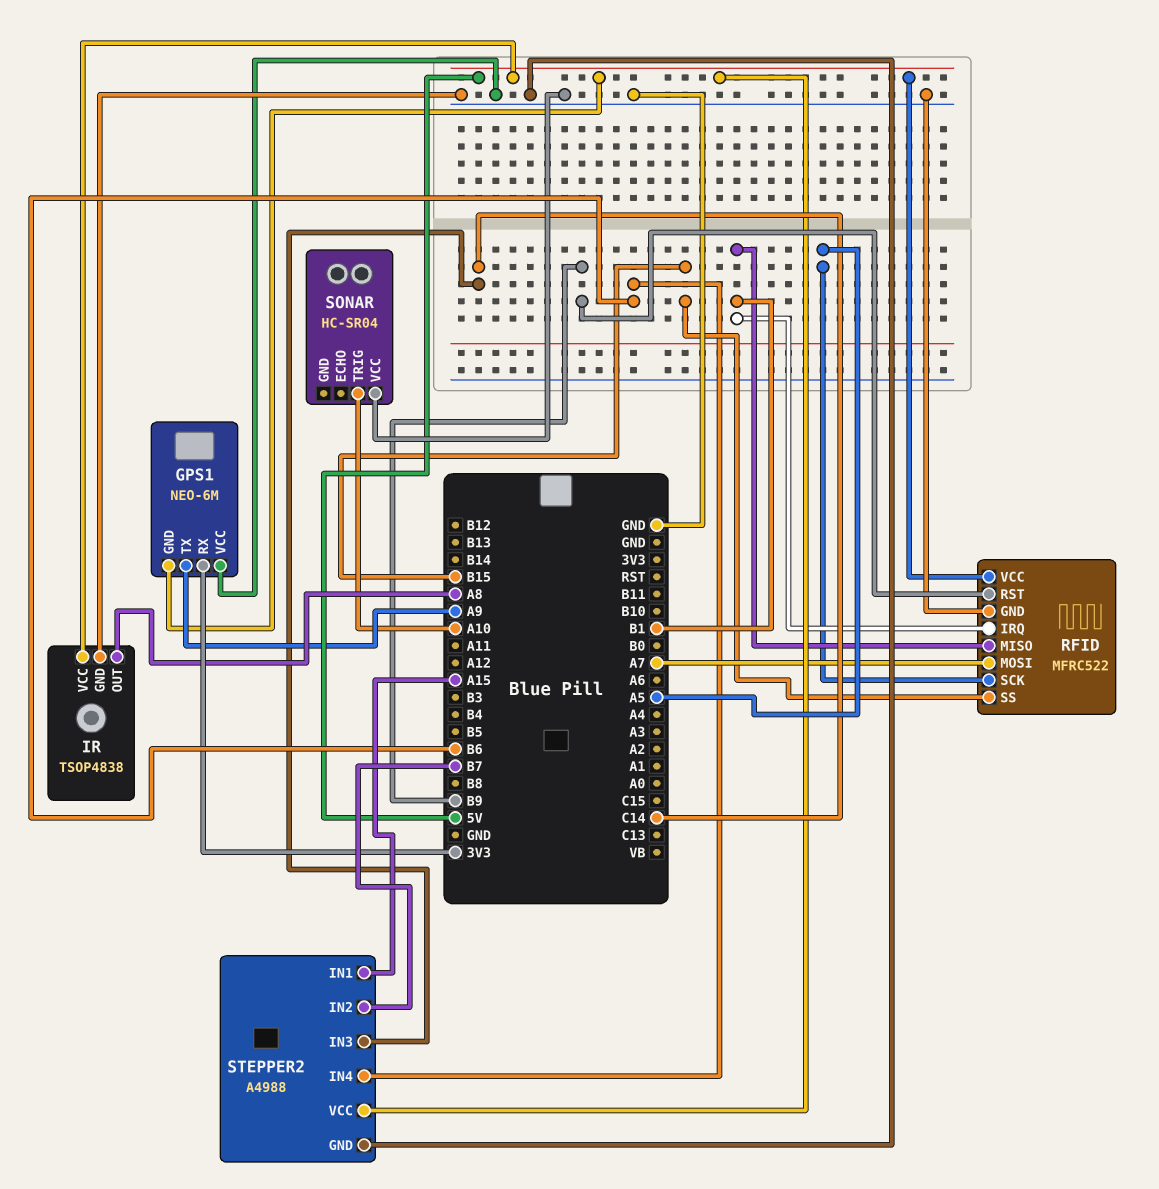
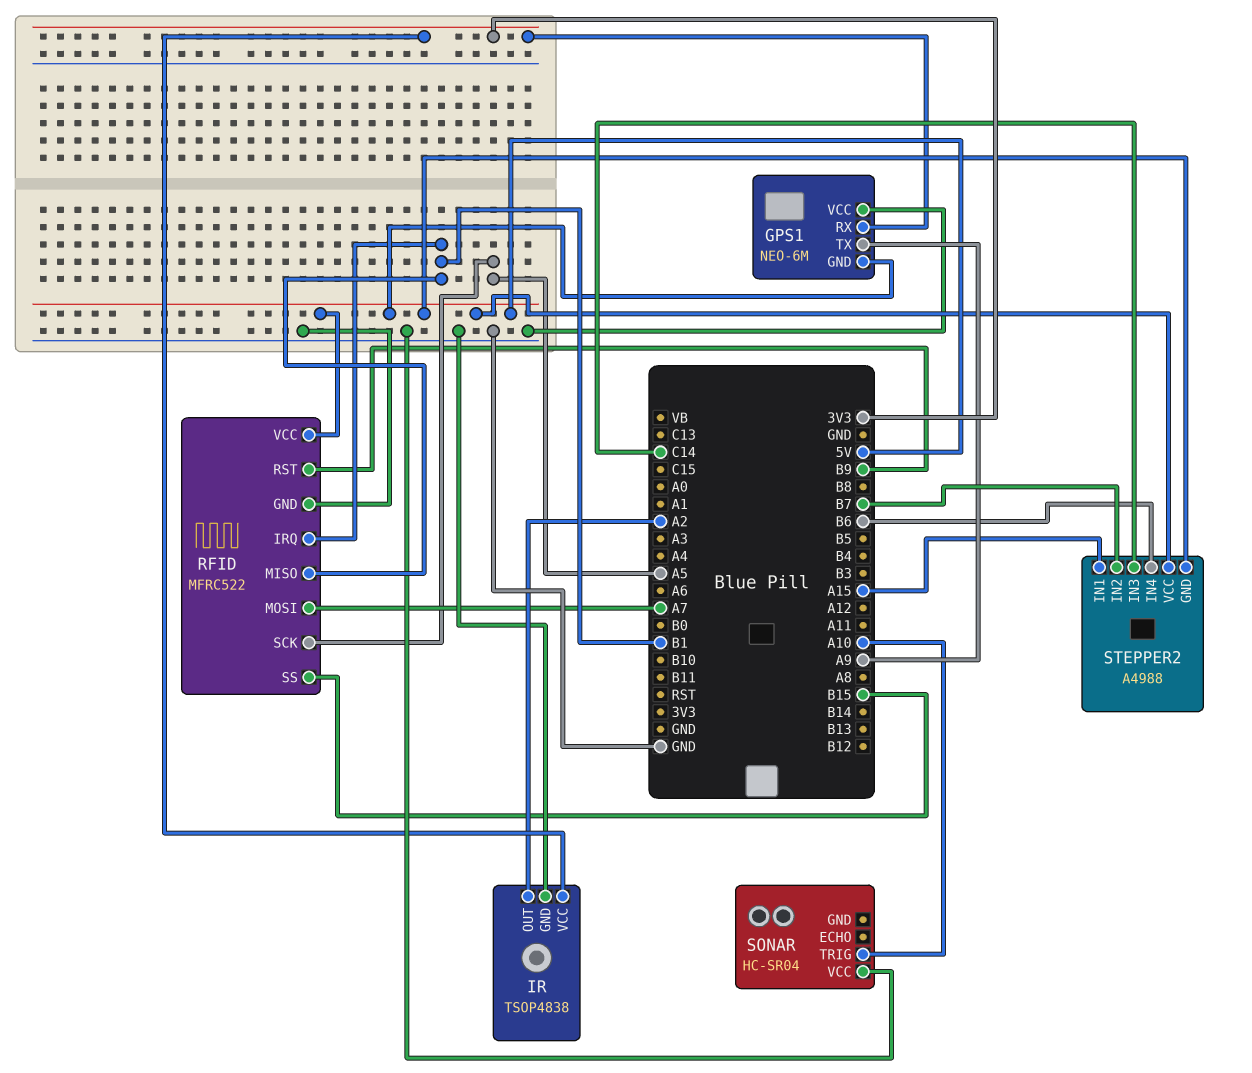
IR pin OUT: A8 -> A2
IR pin VCC: 5V -> 3V3
STEPPER2 pin GND: GND -> 5V

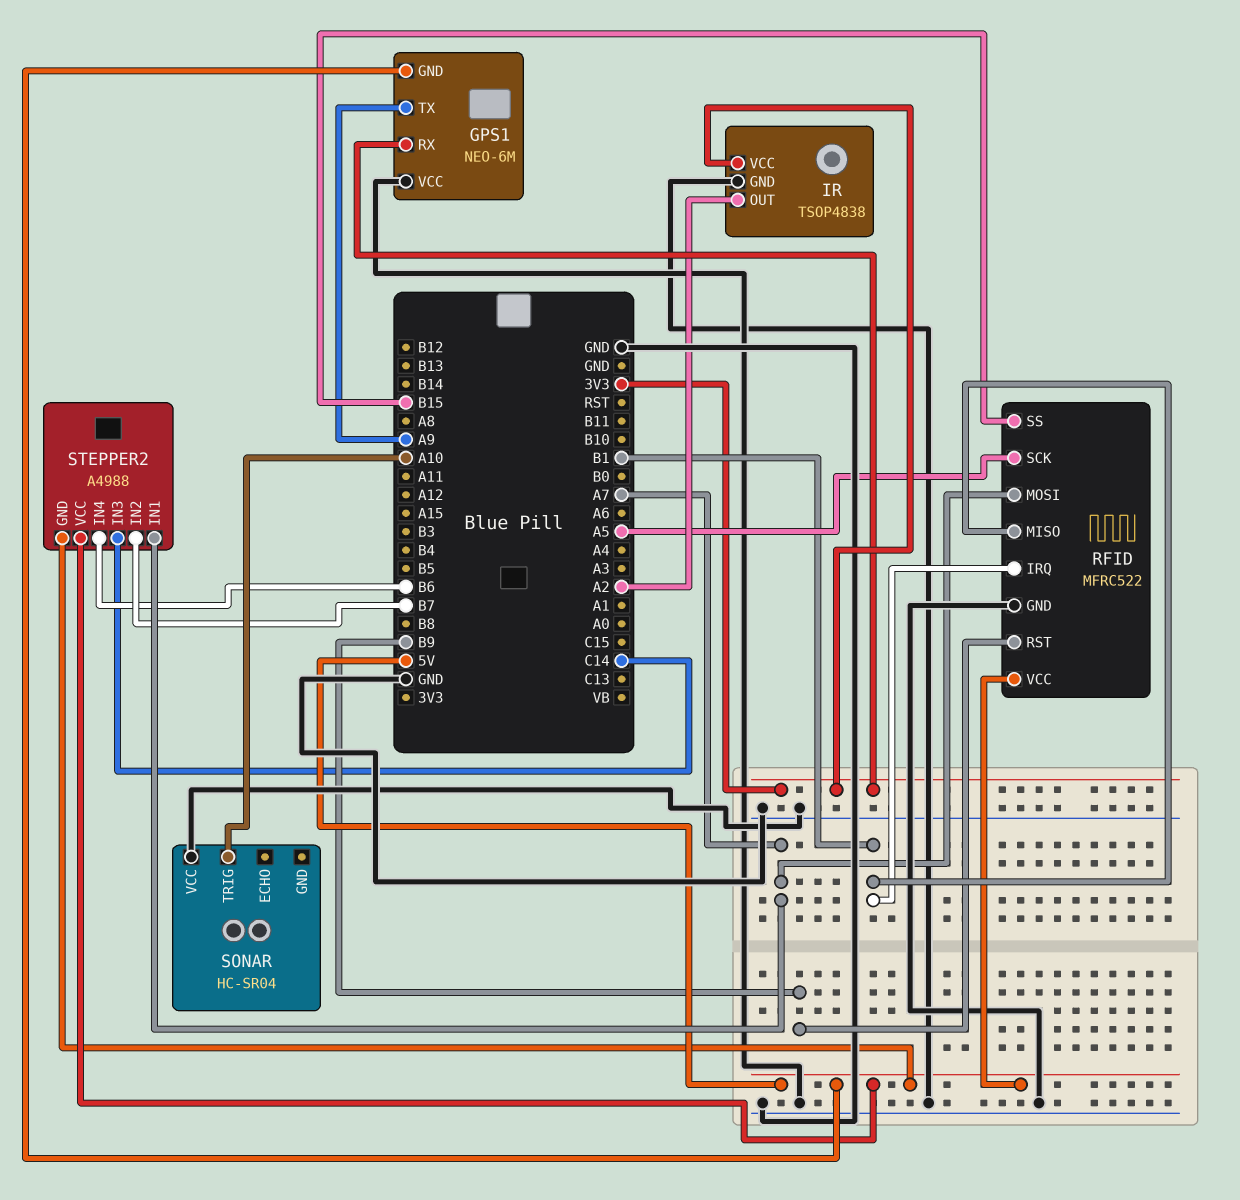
STEPPER2 pin IN1: A15 -> A7

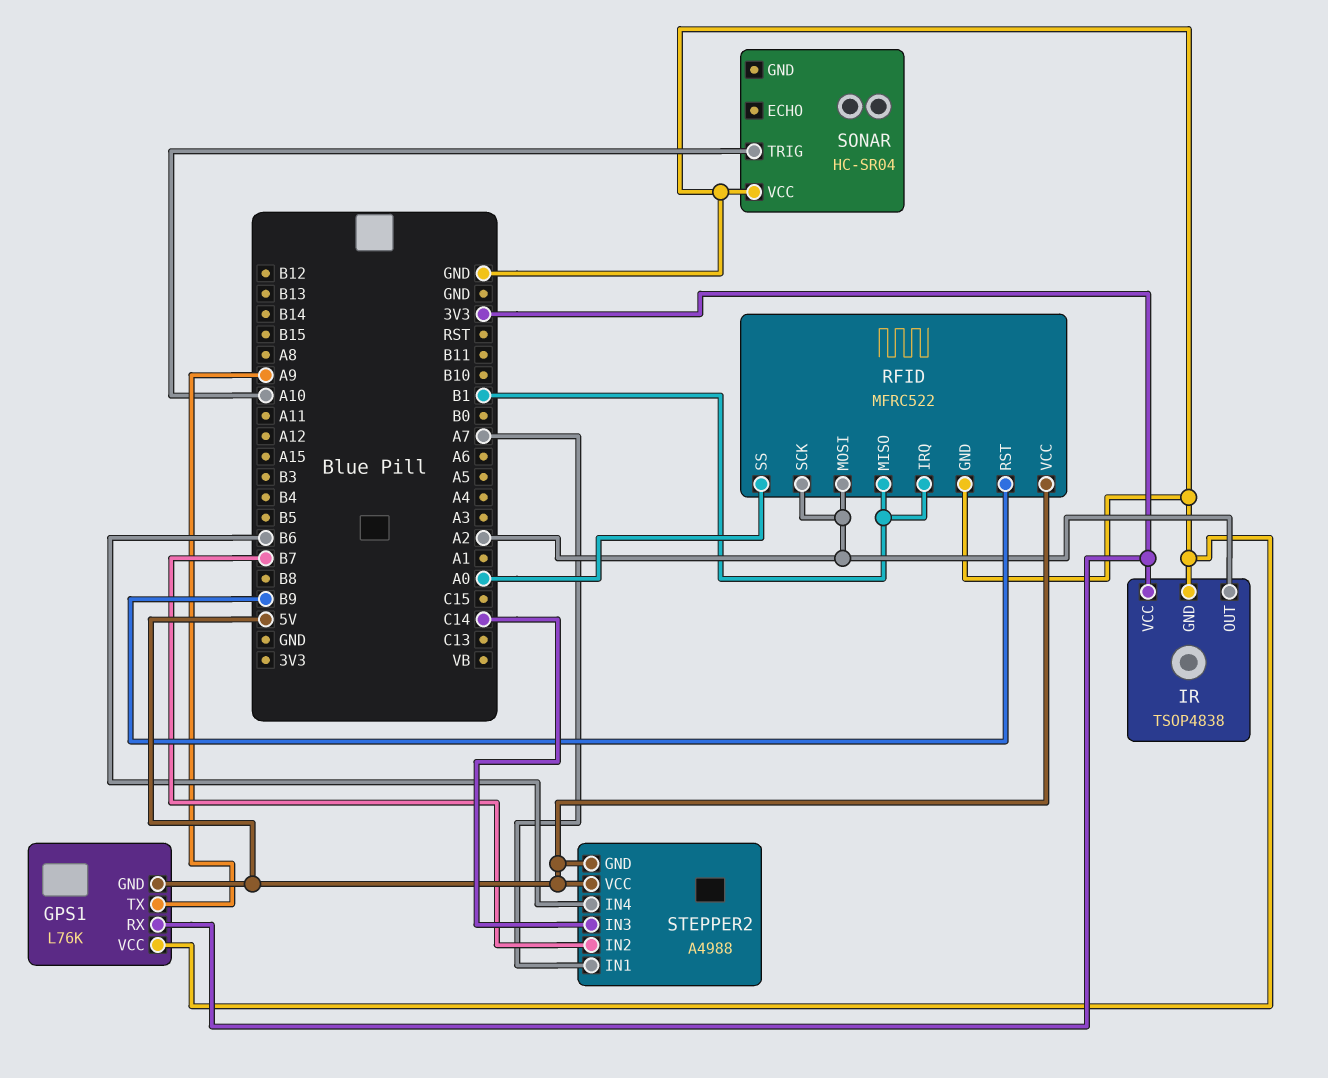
GPS1: NEO-6M -> L76K
RFID pin MOSI: A7 -> A2
RFID pin SCK: A5 -> A2
RFID pin SS: B15 -> A0

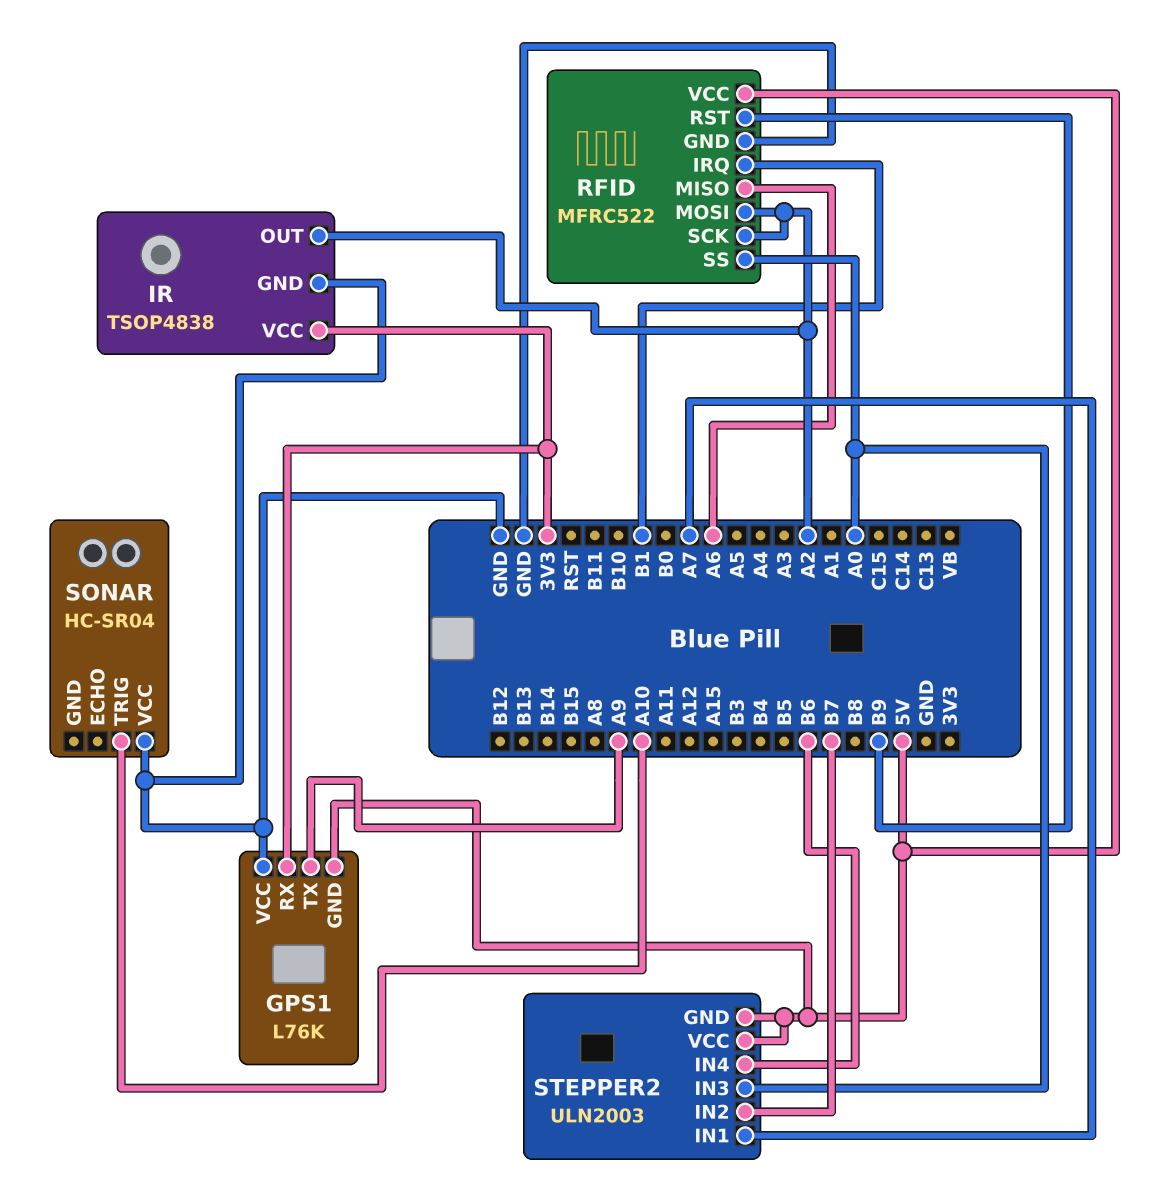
RFID pin MISO: B1 -> A6
STEPPER2: A4988 -> ULN2003
STEPPER2 pin IN3: C14 -> A0

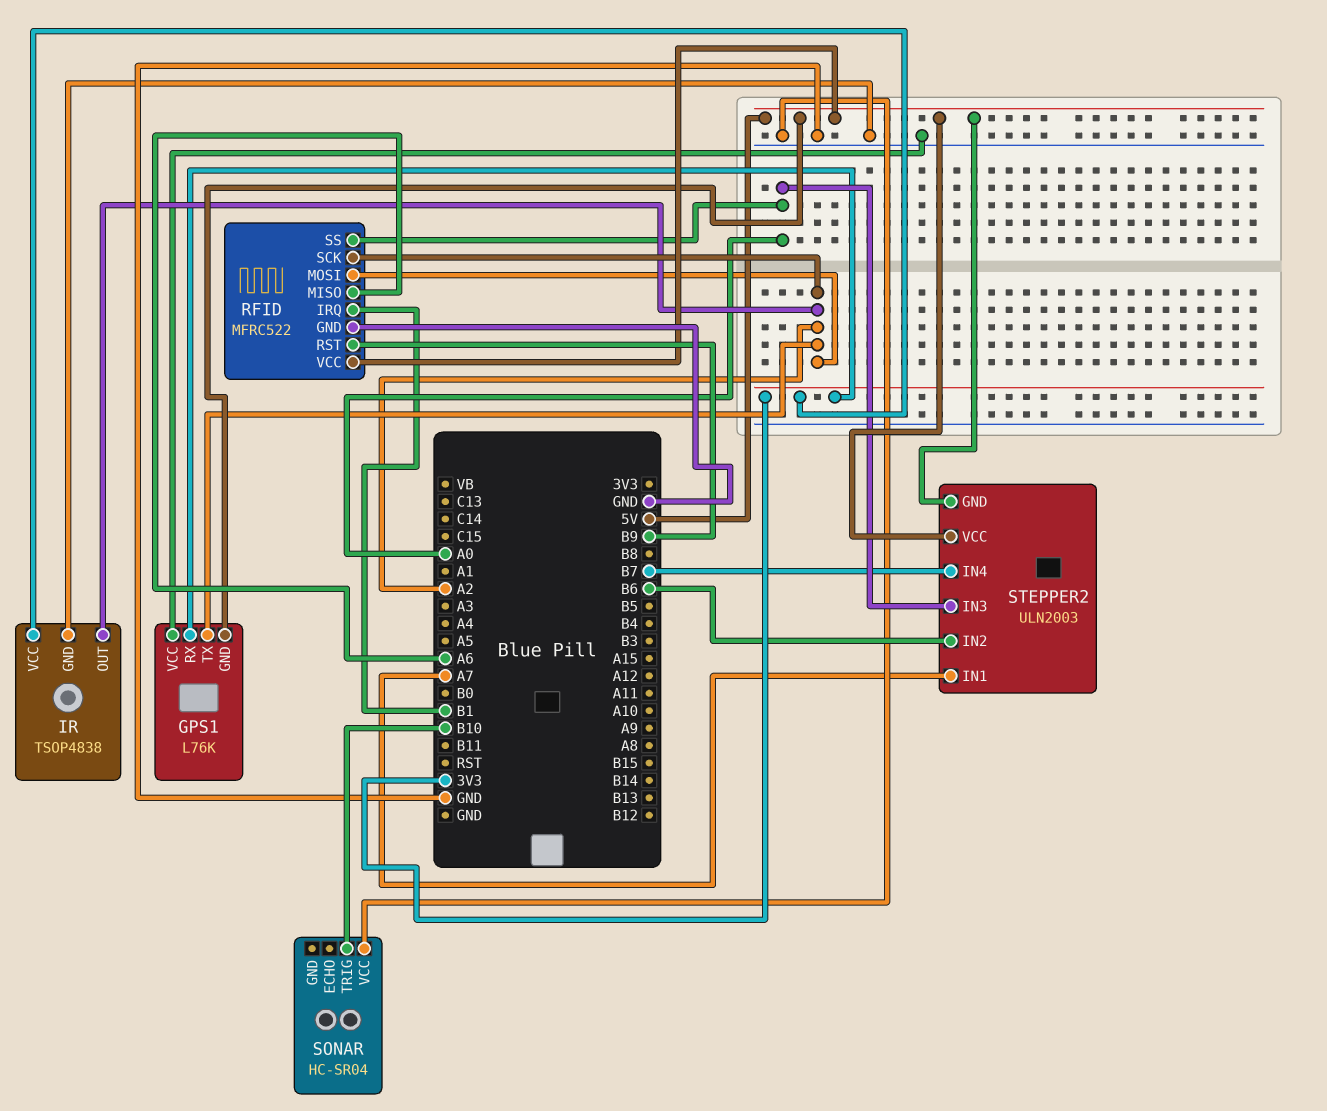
GPS1 pin TX: A9 -> A2
SONAR pin TRIG: A10 -> B10
STEPPER2 pin IN2: B7 -> B6
STEPPER2 pin IN4: B6 -> B7

